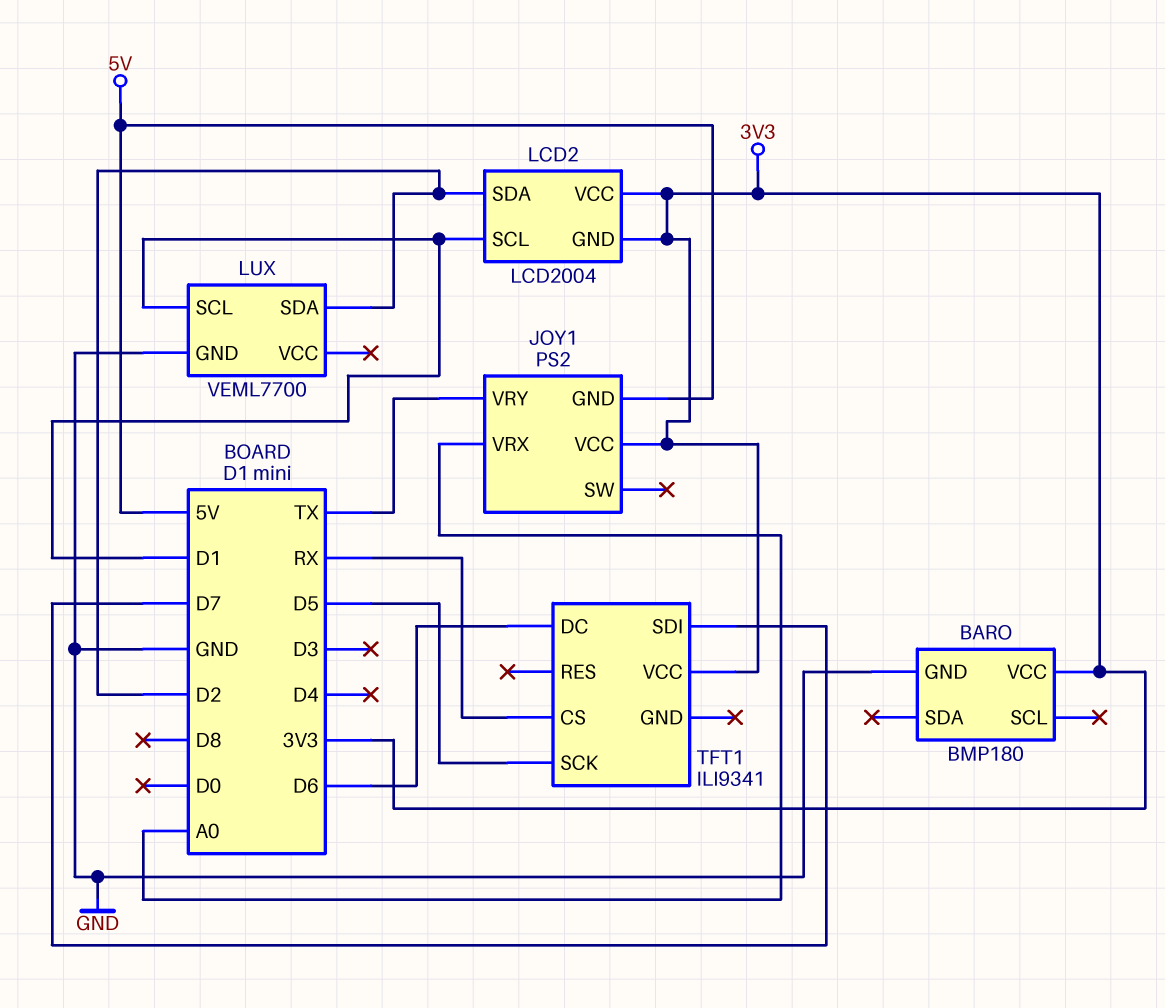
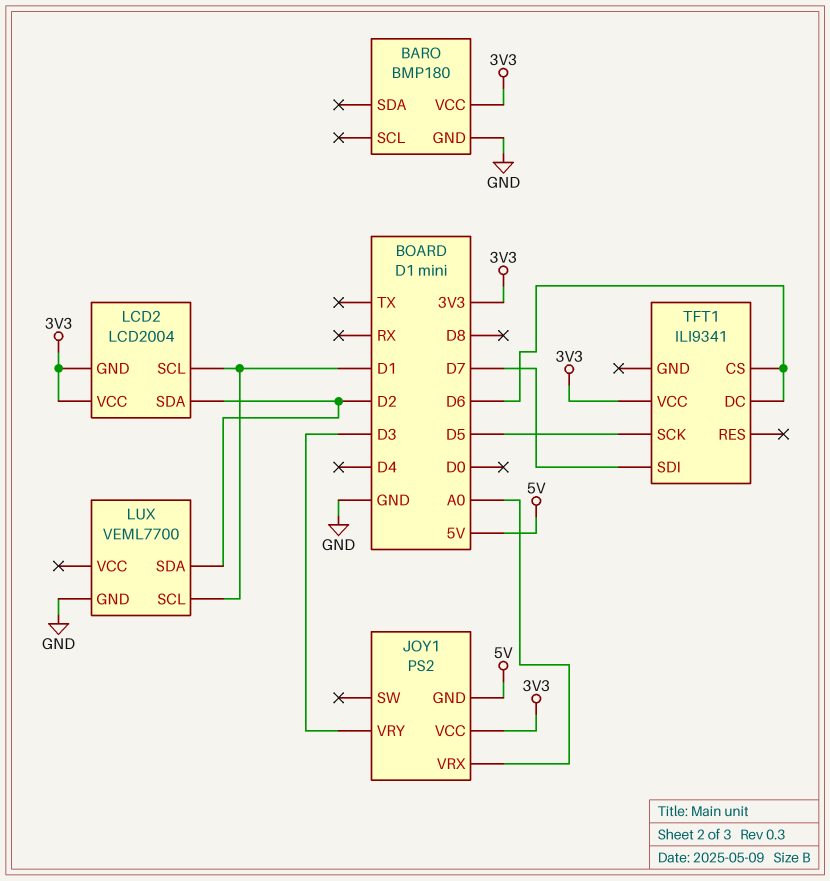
JOY1 pin VRY: TX -> D3
TFT1 pin CS: RX -> D6

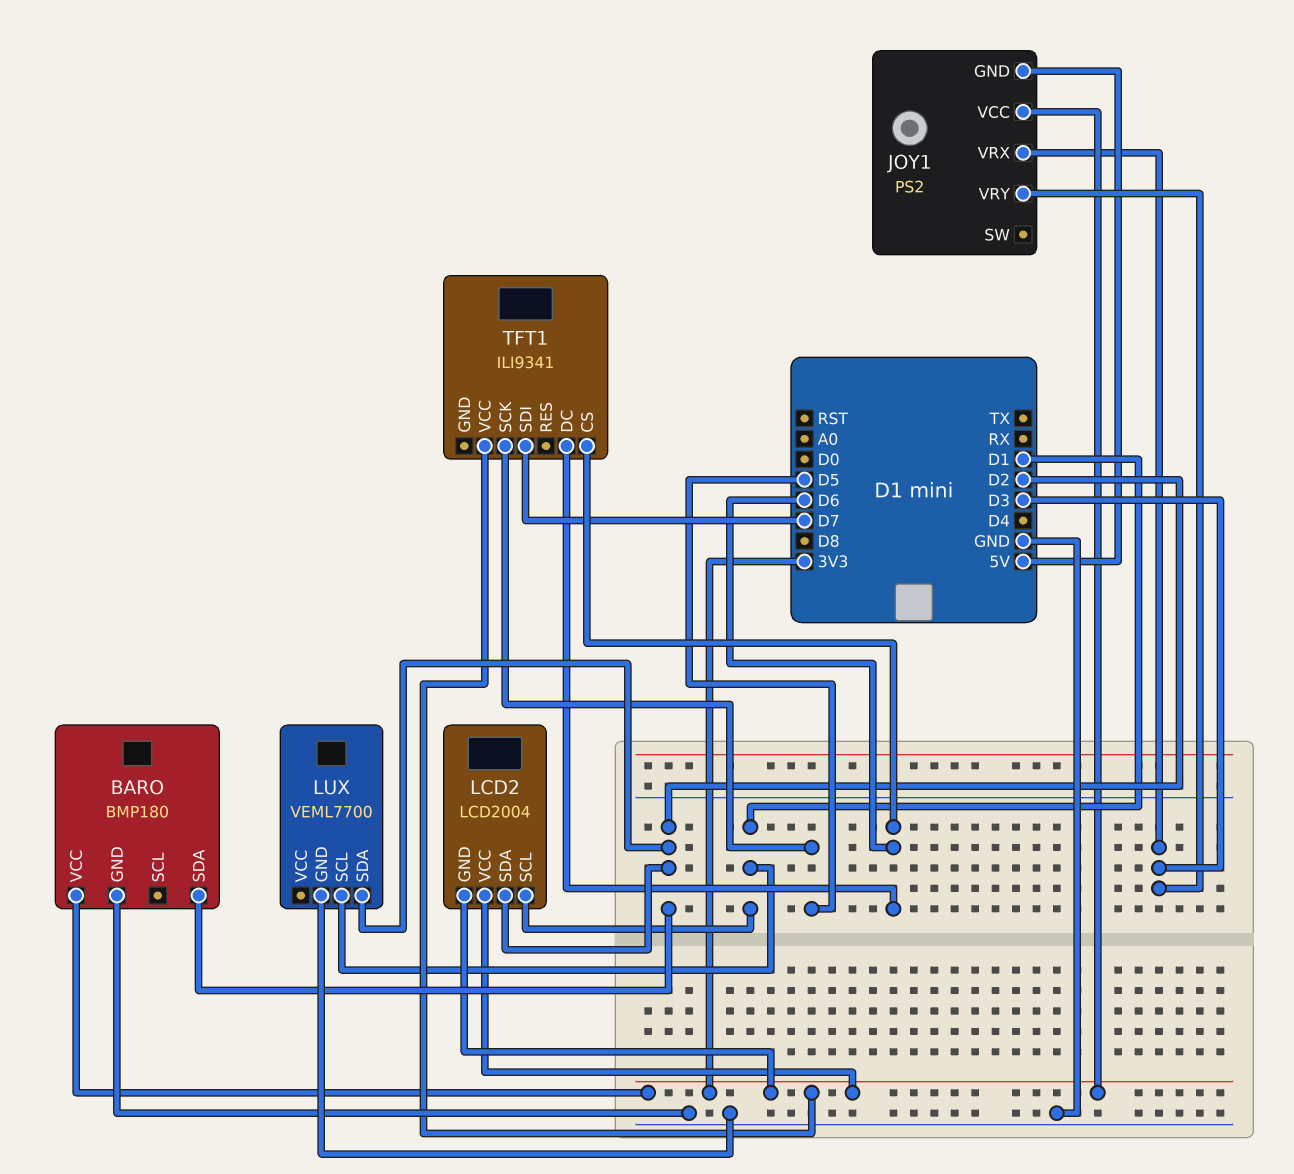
BARO pin SDA: none -> D2
JOY1 pin VRX: A0 -> D3

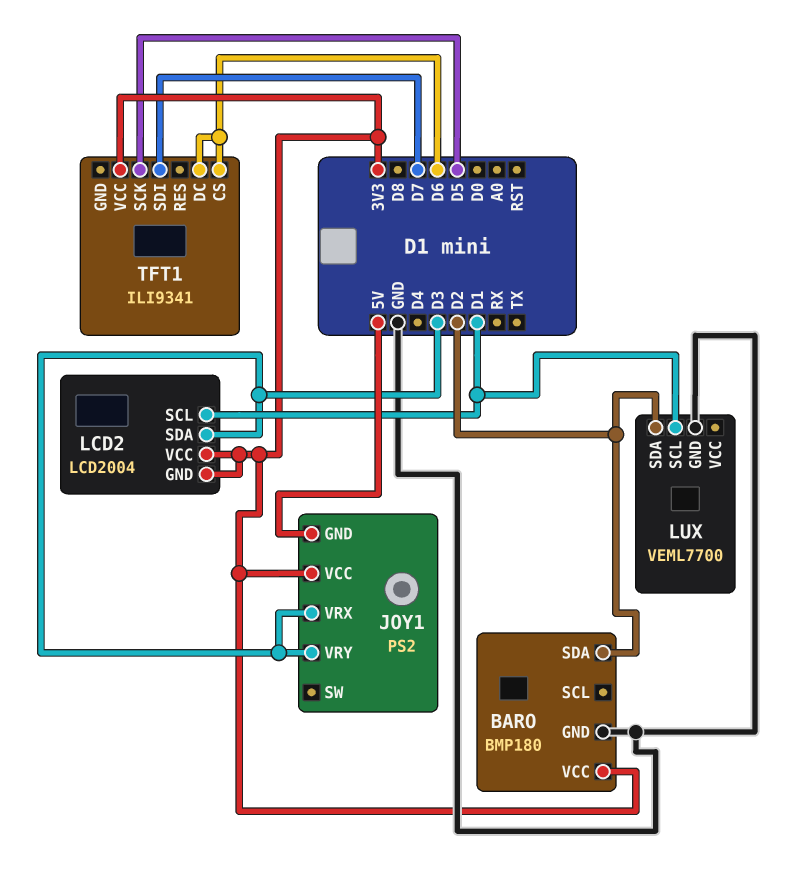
LCD2 pin SDA: D2 -> D3

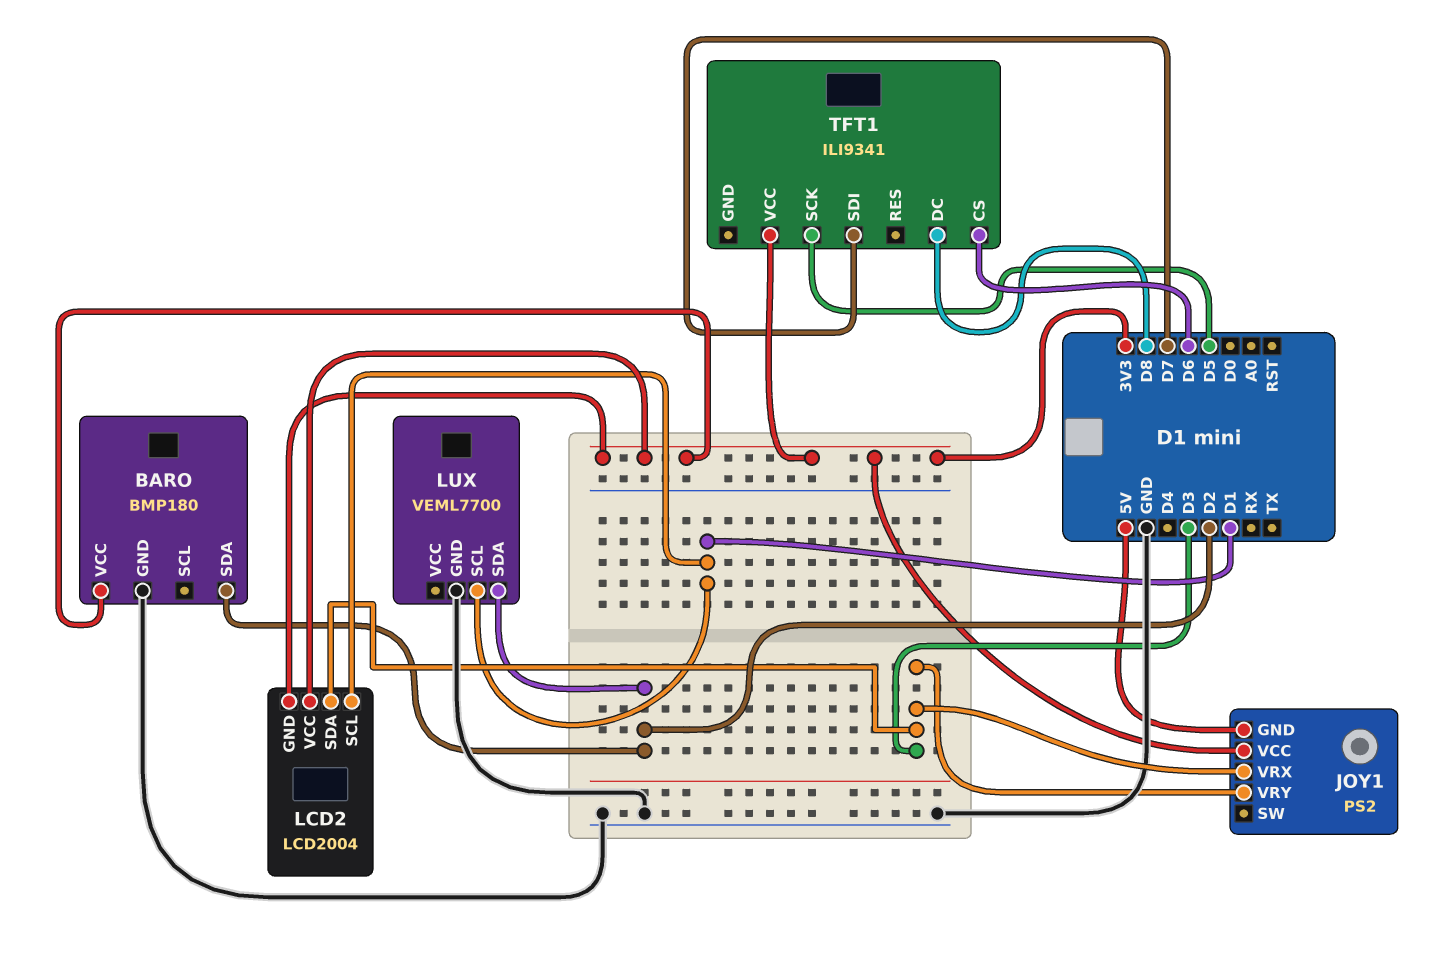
TFT1 pin DC: D6 -> D8

